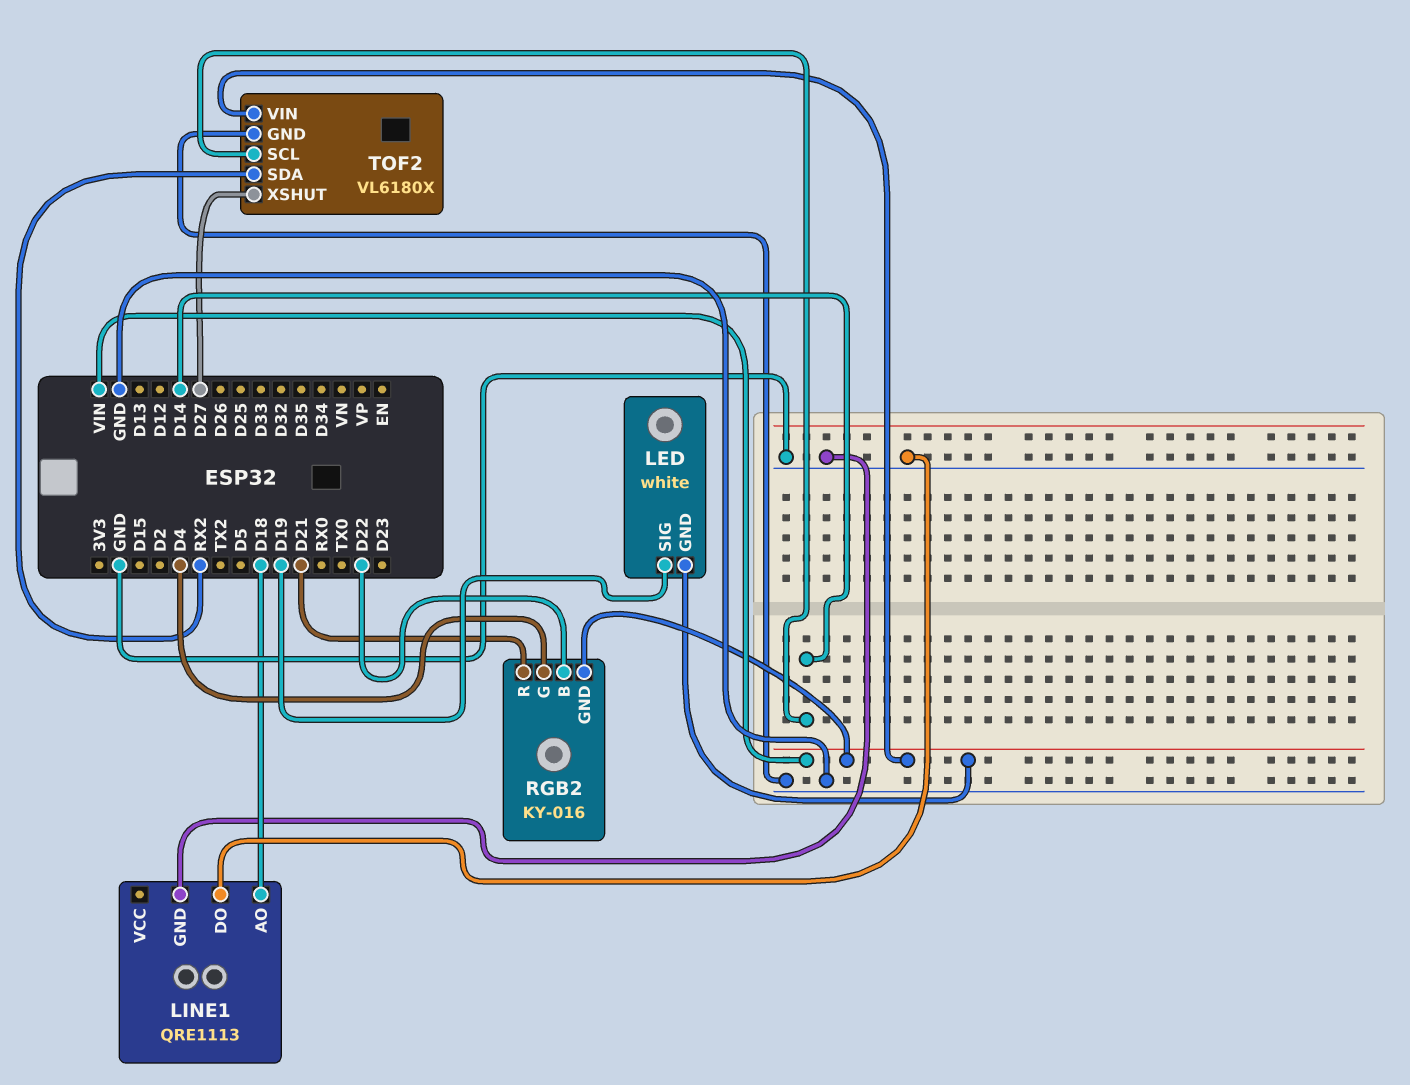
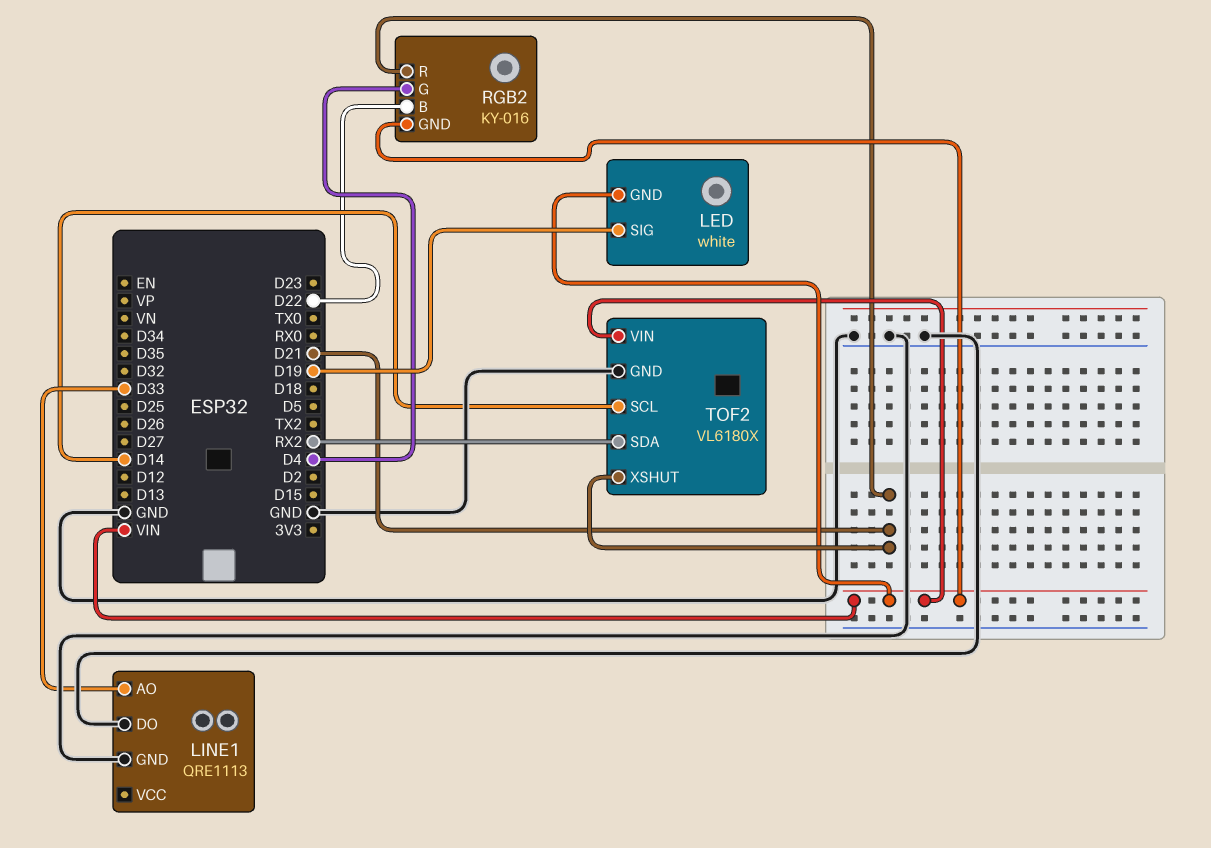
LINE1 pin AO: D18 -> D33
TOF2 pin XSHUT: D27 -> D21

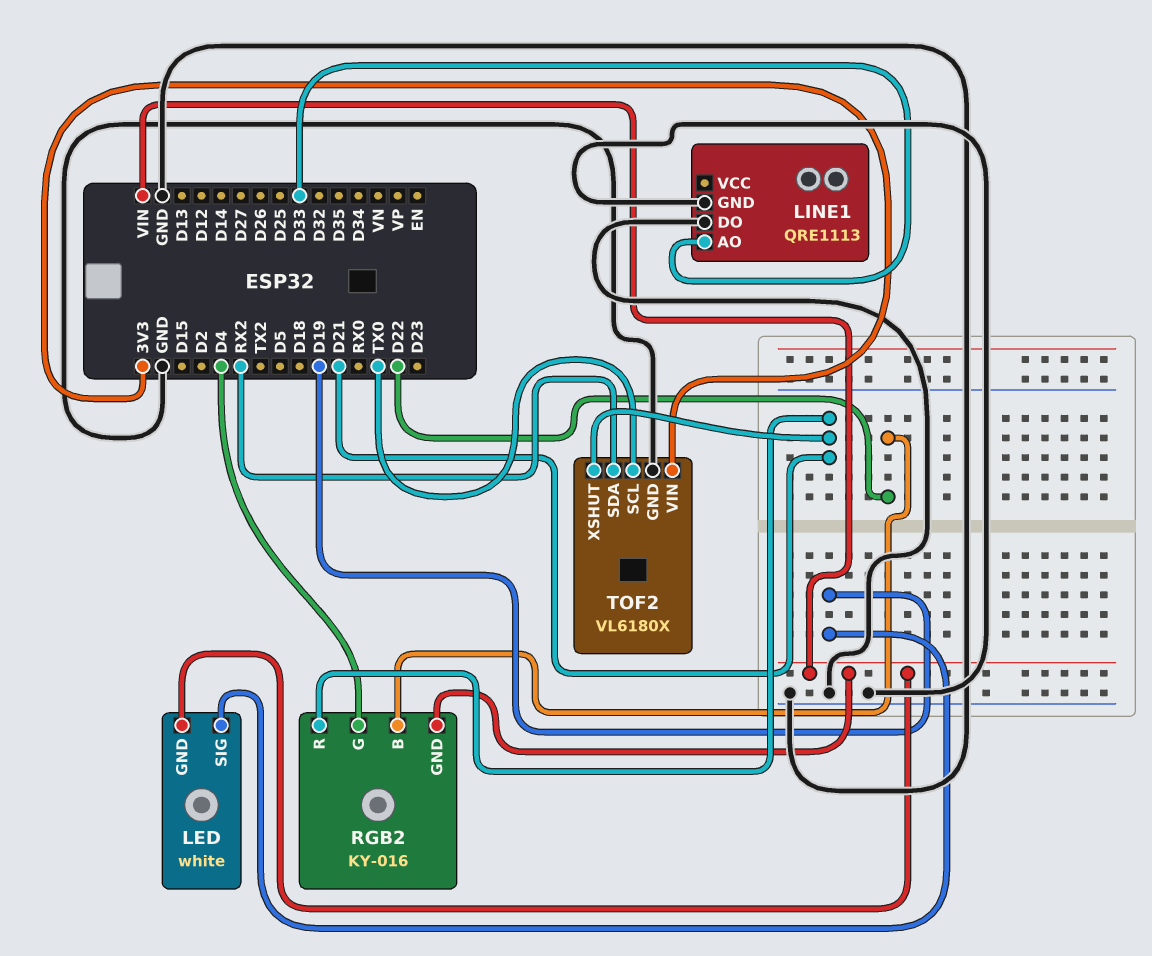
TOF2 pin SCL: D14 -> TX0
TOF2 pin VIN: VIN -> 3V3

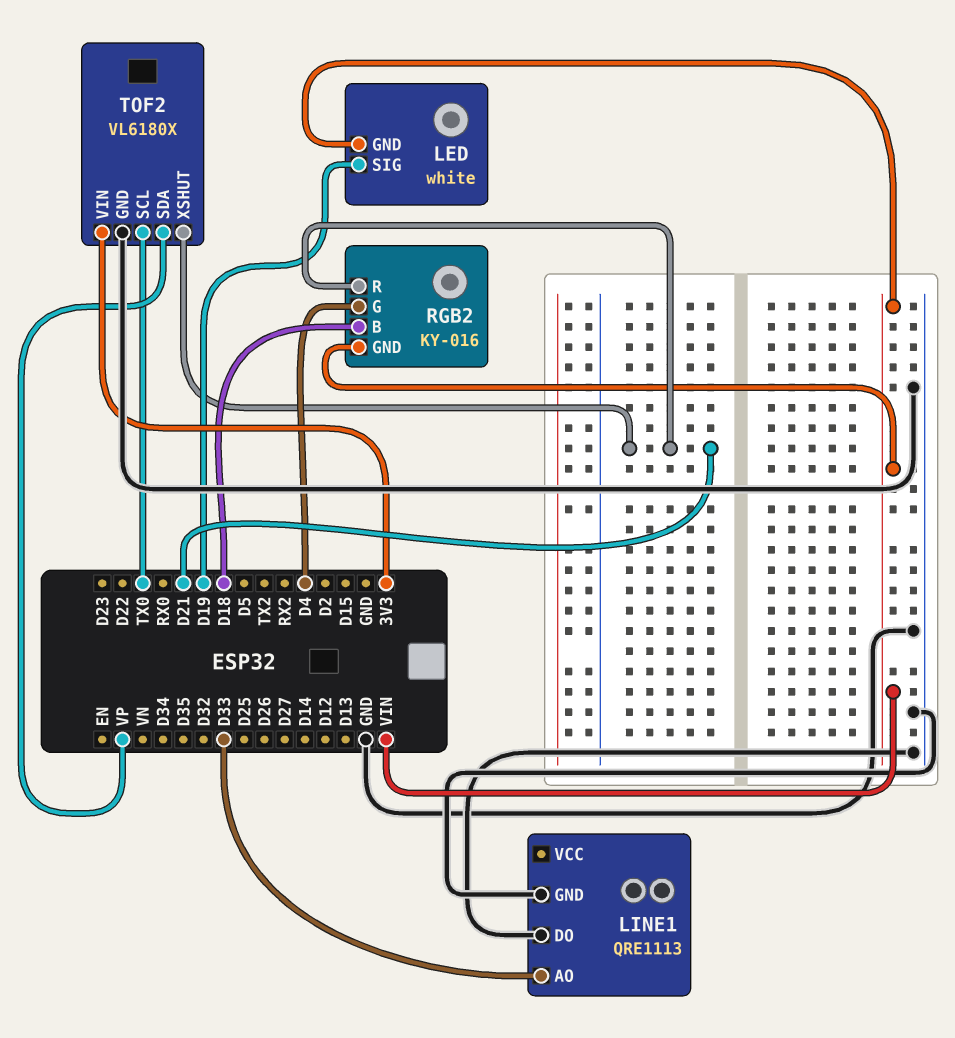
RGB2 pin B: D22 -> D18
TOF2 pin SDA: RX2 -> VP

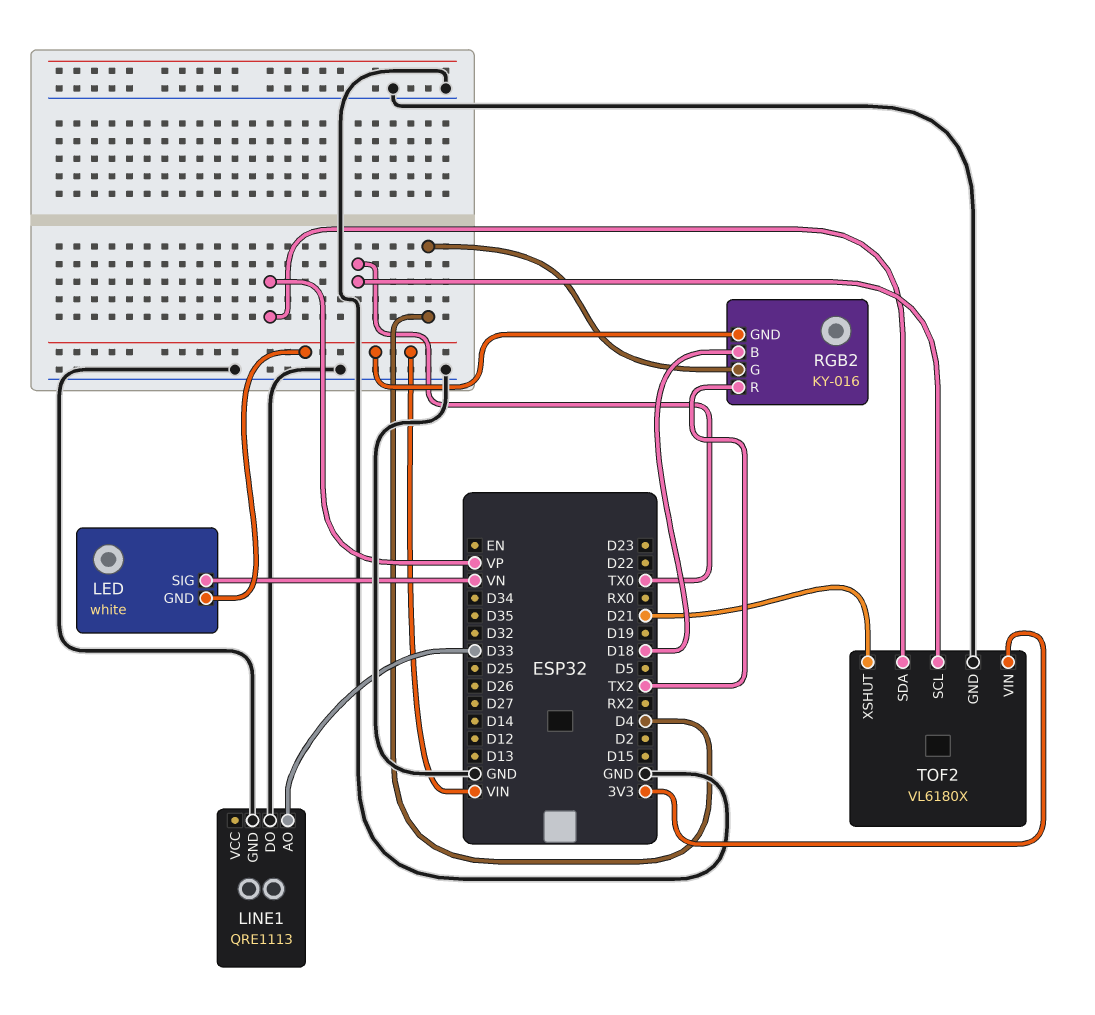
LED pin SIG: D19 -> VN
RGB2 pin R: D21 -> TX2

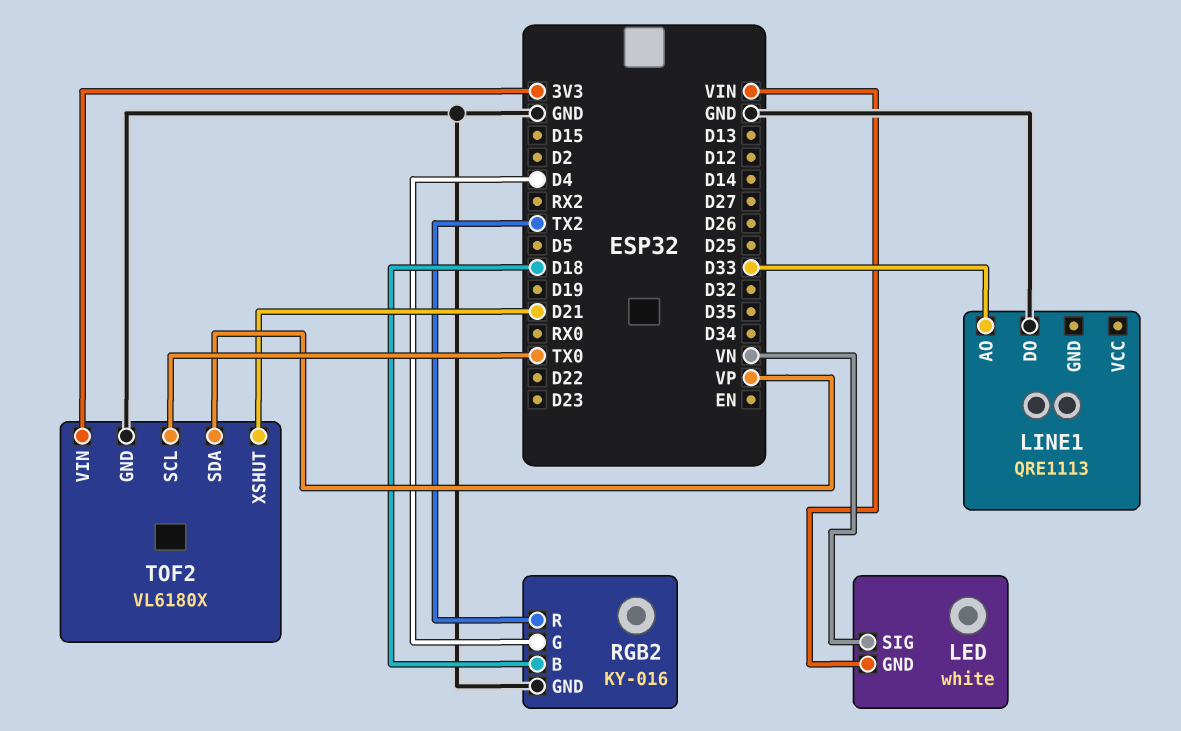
LINE1 pin GND: GND -> none
RGB2 pin GND: VIN -> GND

